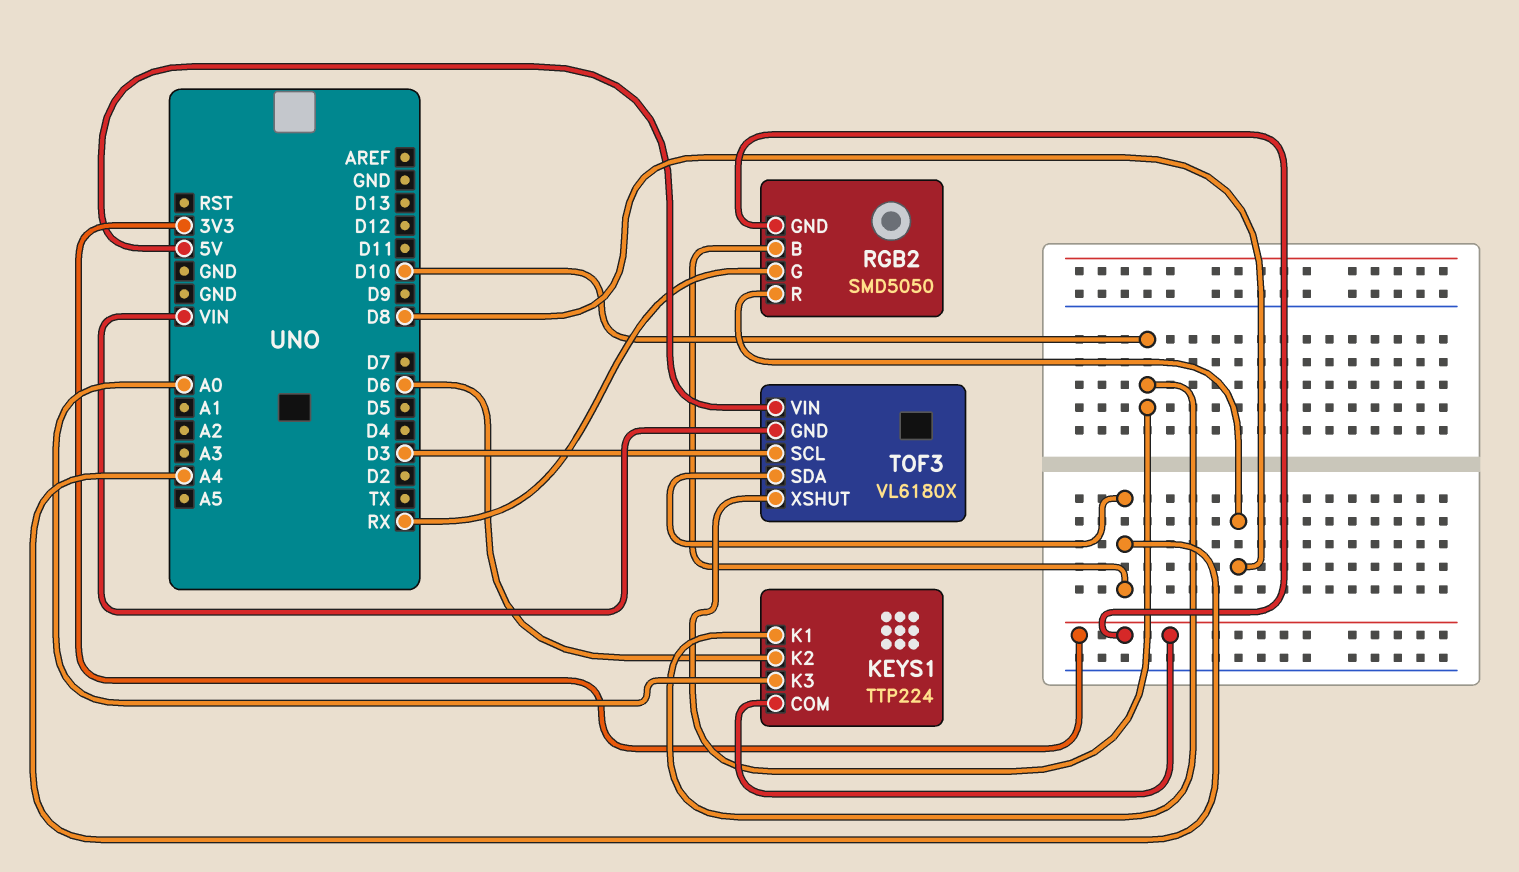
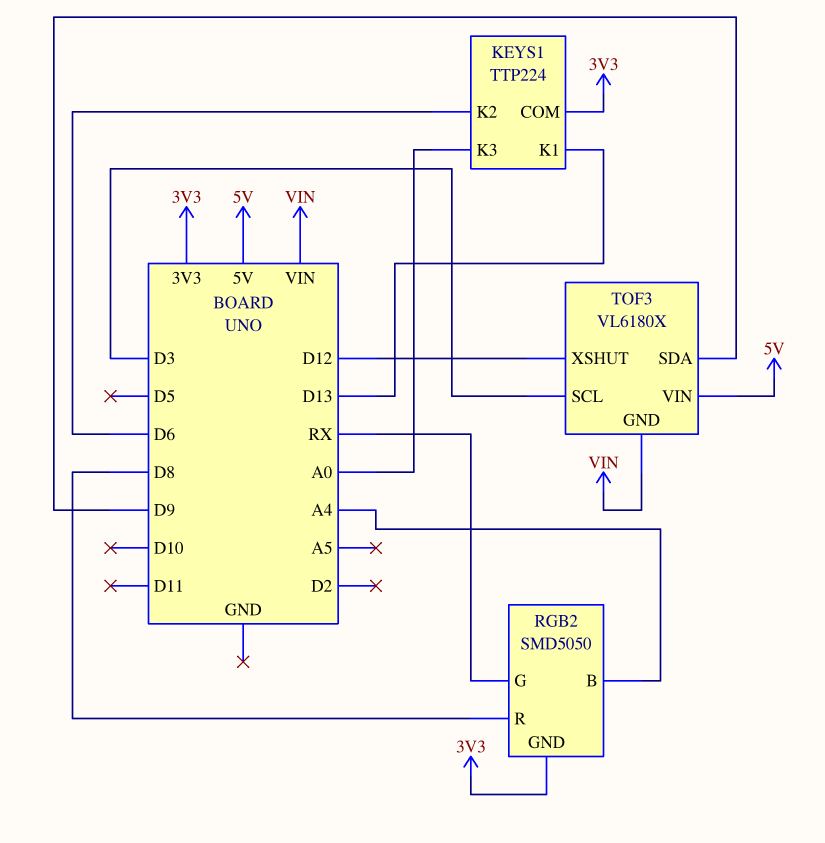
KEYS1 pin K1: D10 -> D13
TOF3 pin SDA: A4 -> D9
TOF3 pin XSHUT: D10 -> D12

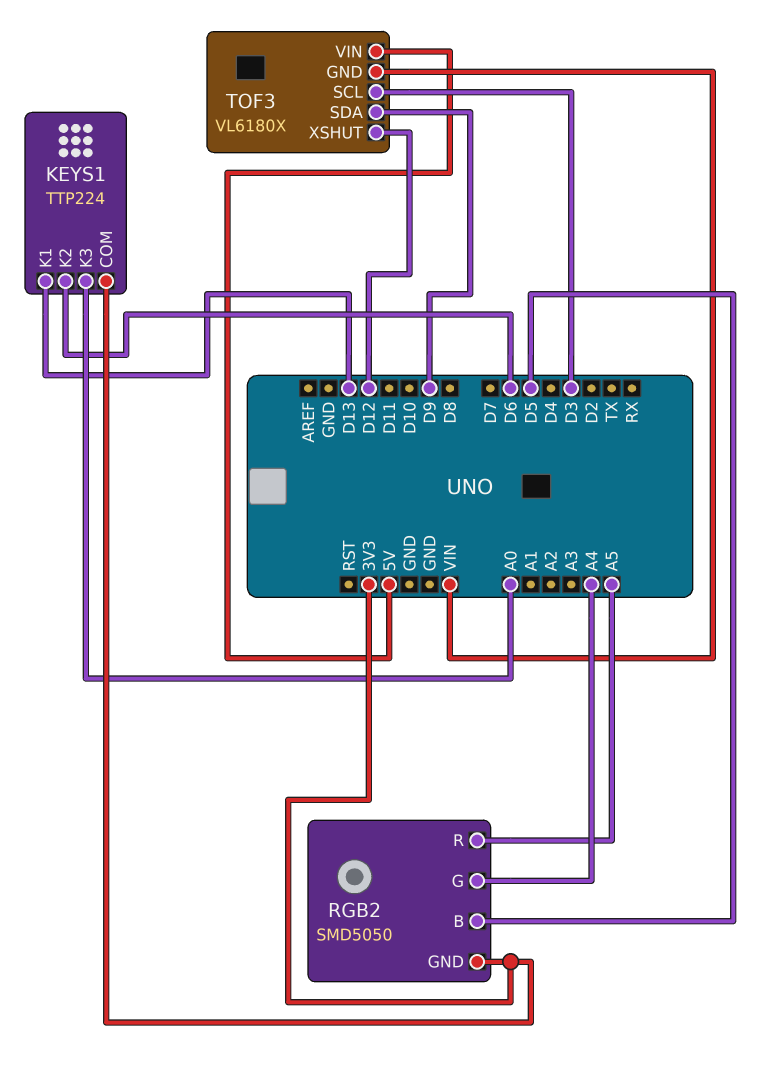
RGB2 pin B: A4 -> D5
RGB2 pin G: RX -> A4
RGB2 pin R: D8 -> A5

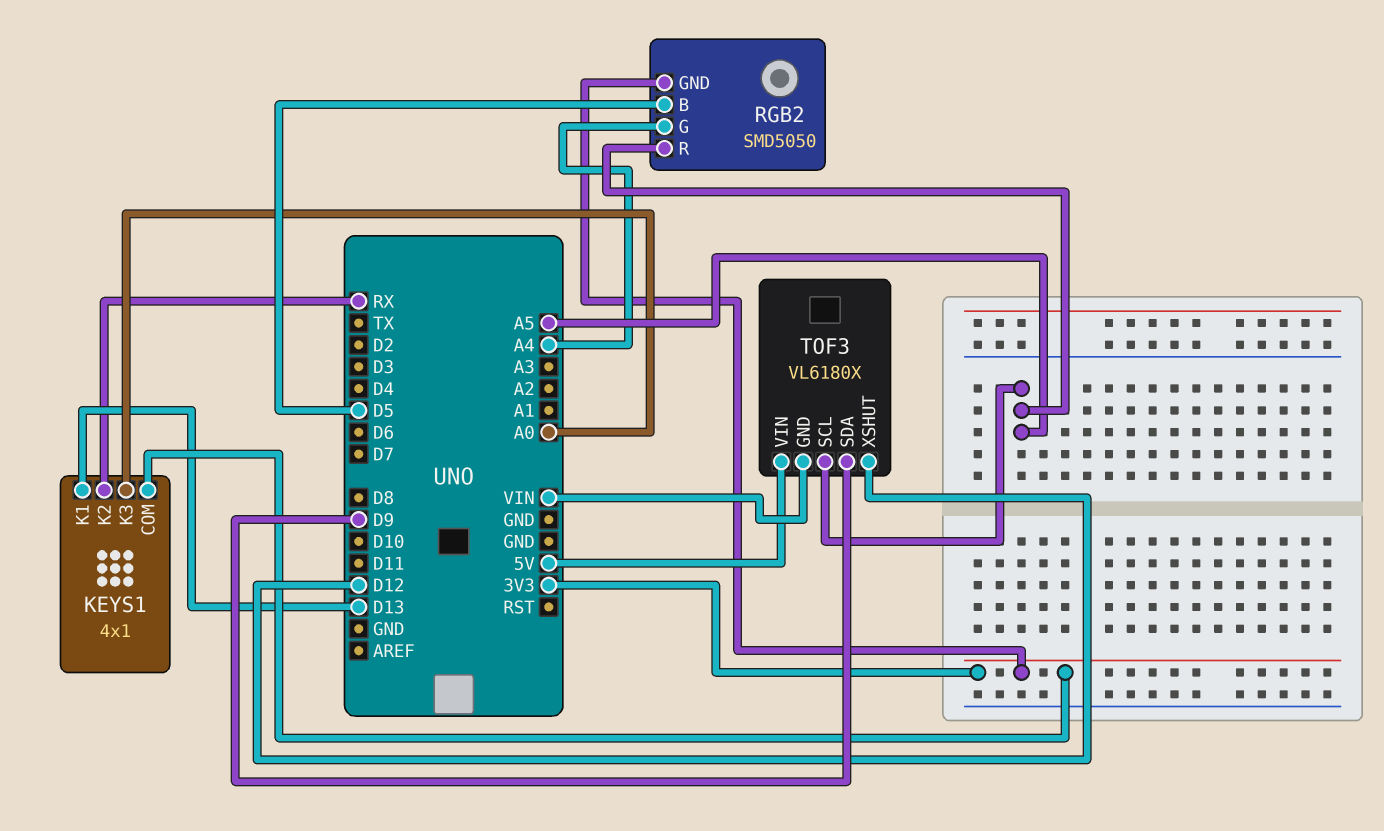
KEYS1: TTP224 -> 4x1
KEYS1 pin K2: D6 -> RX
TOF3 pin SCL: D3 -> A5

